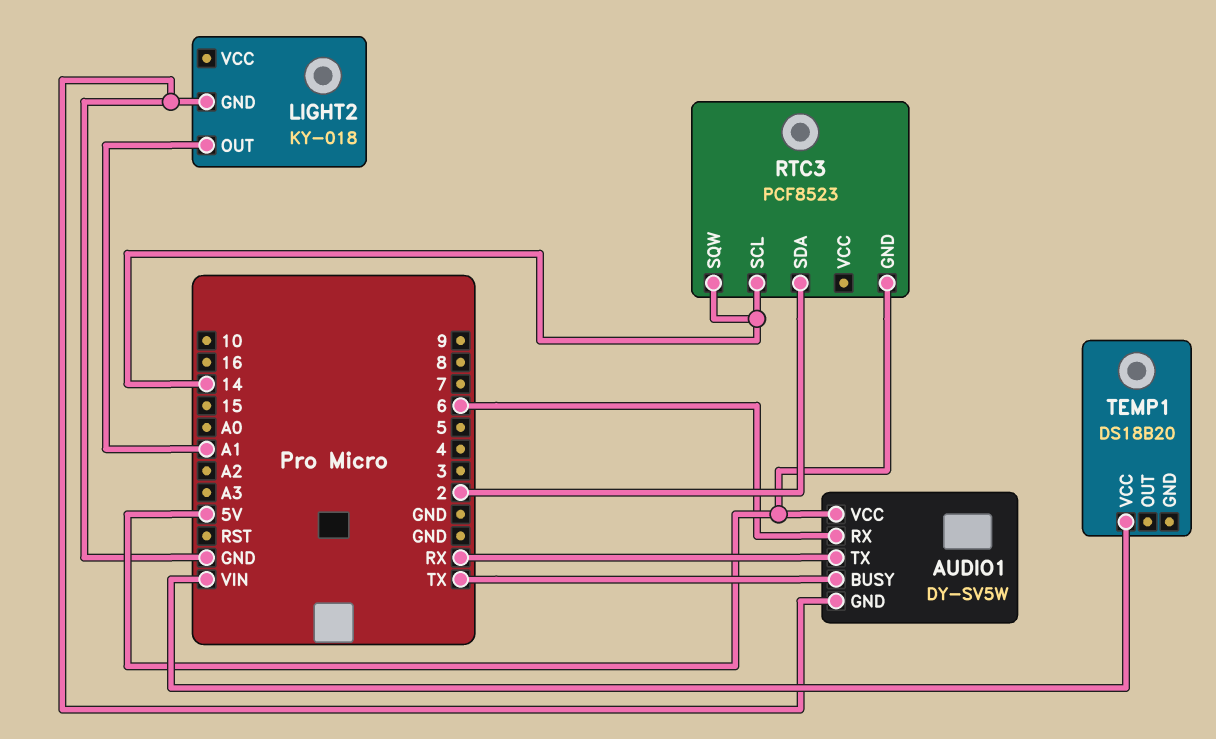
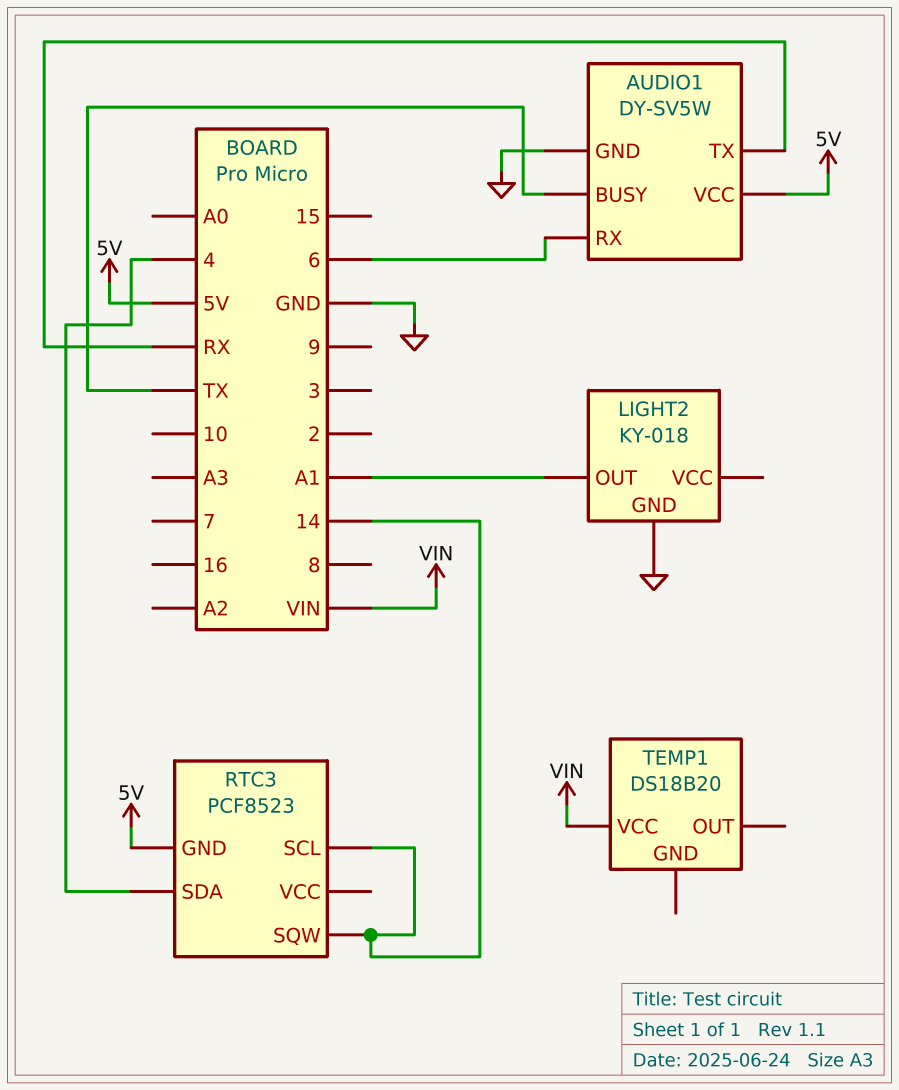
RTC3 pin SDA: 2 -> 4

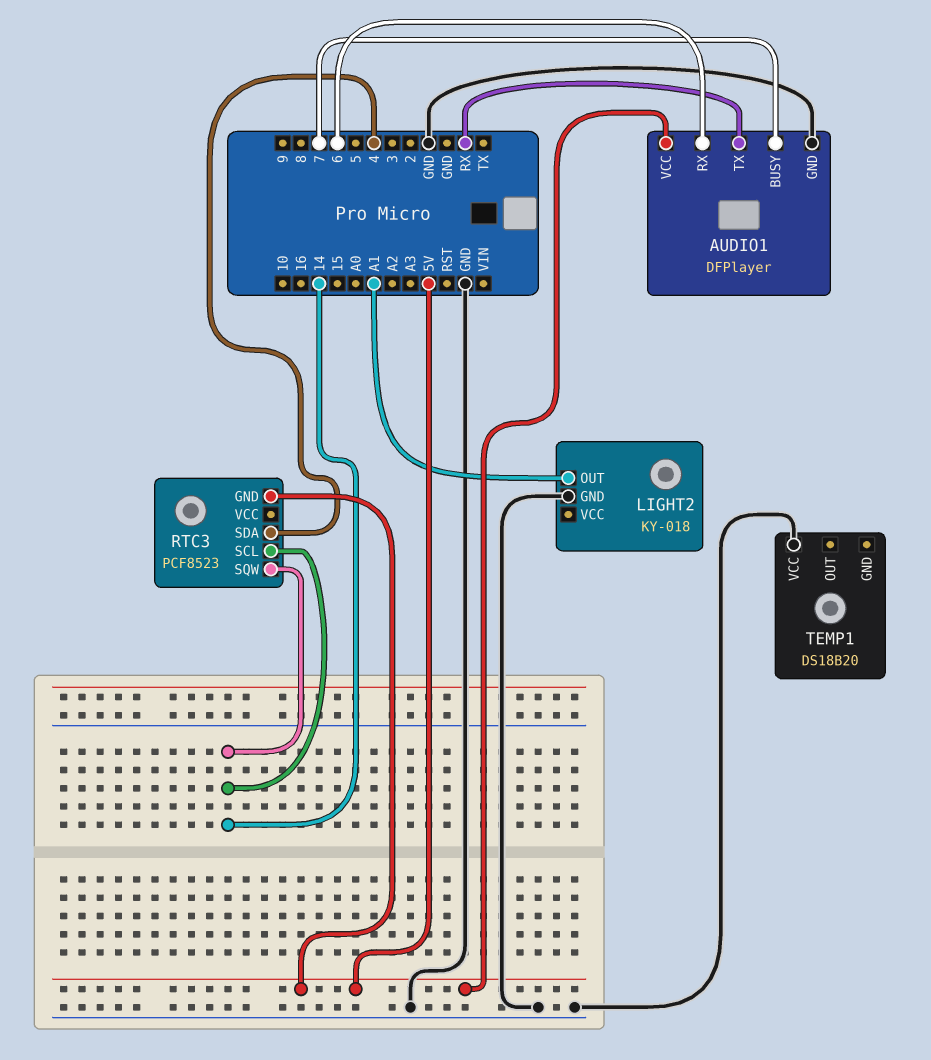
AUDIO1: DY-SV5W -> DFPlayer
AUDIO1 pin BUSY: TX -> 7
TEMP1 pin VCC: VIN -> GND

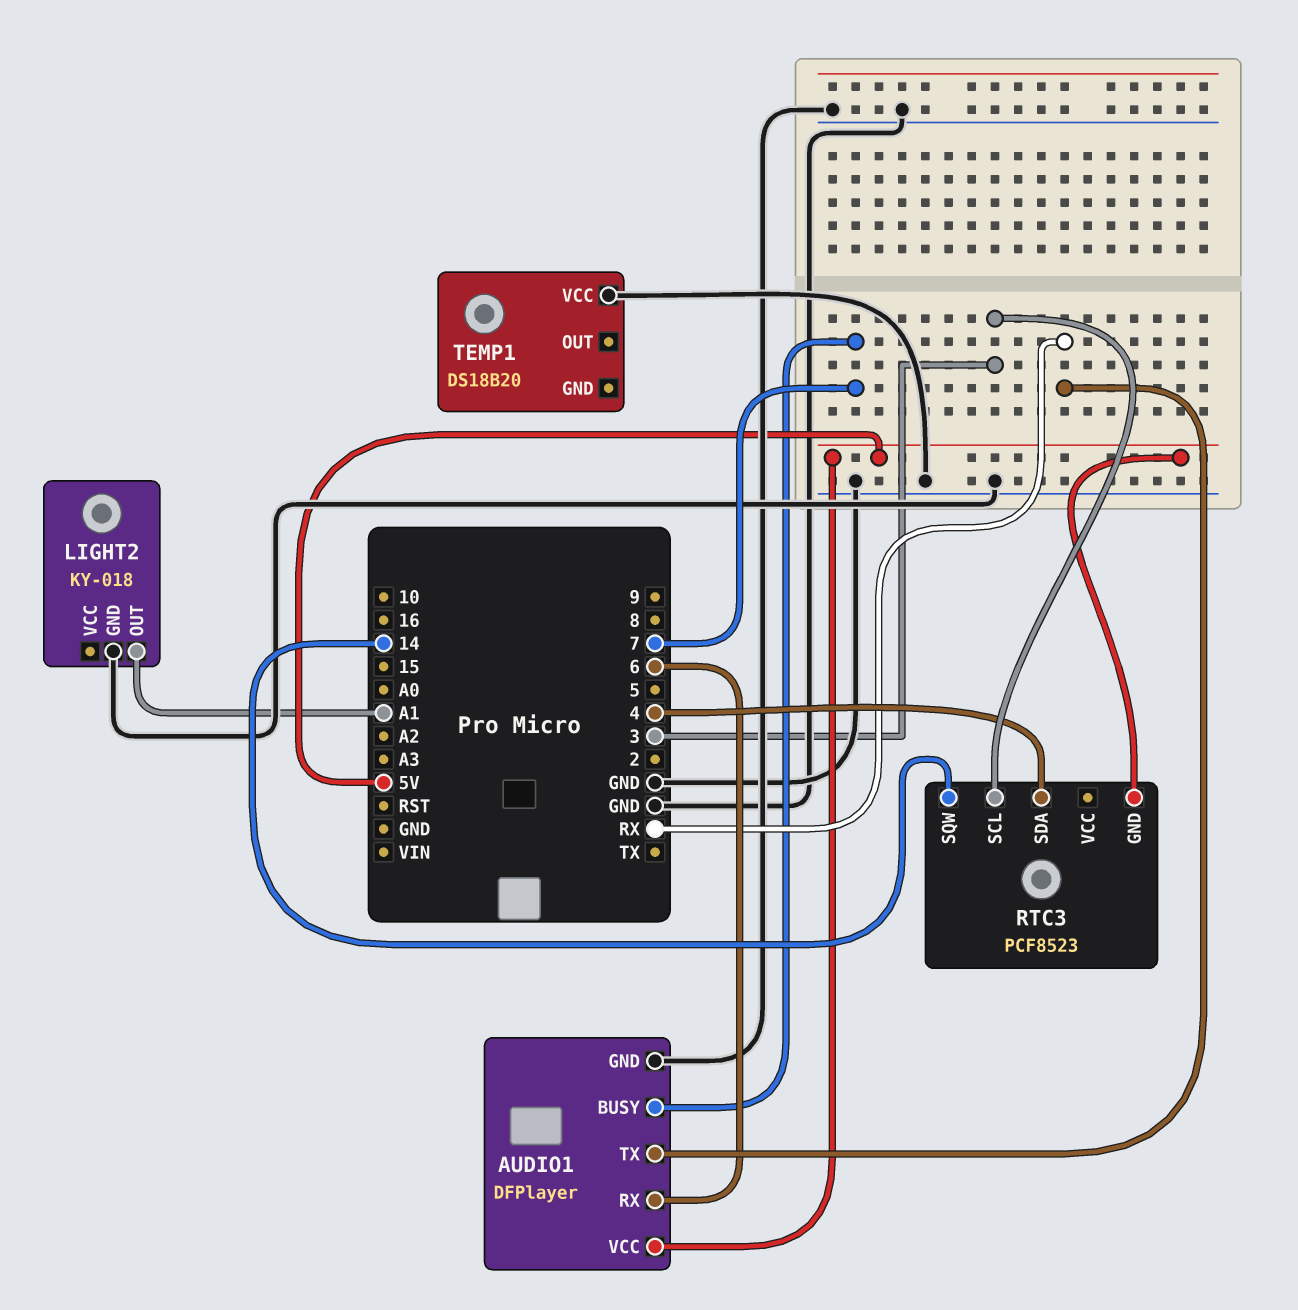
RTC3 pin SCL: 14 -> 3

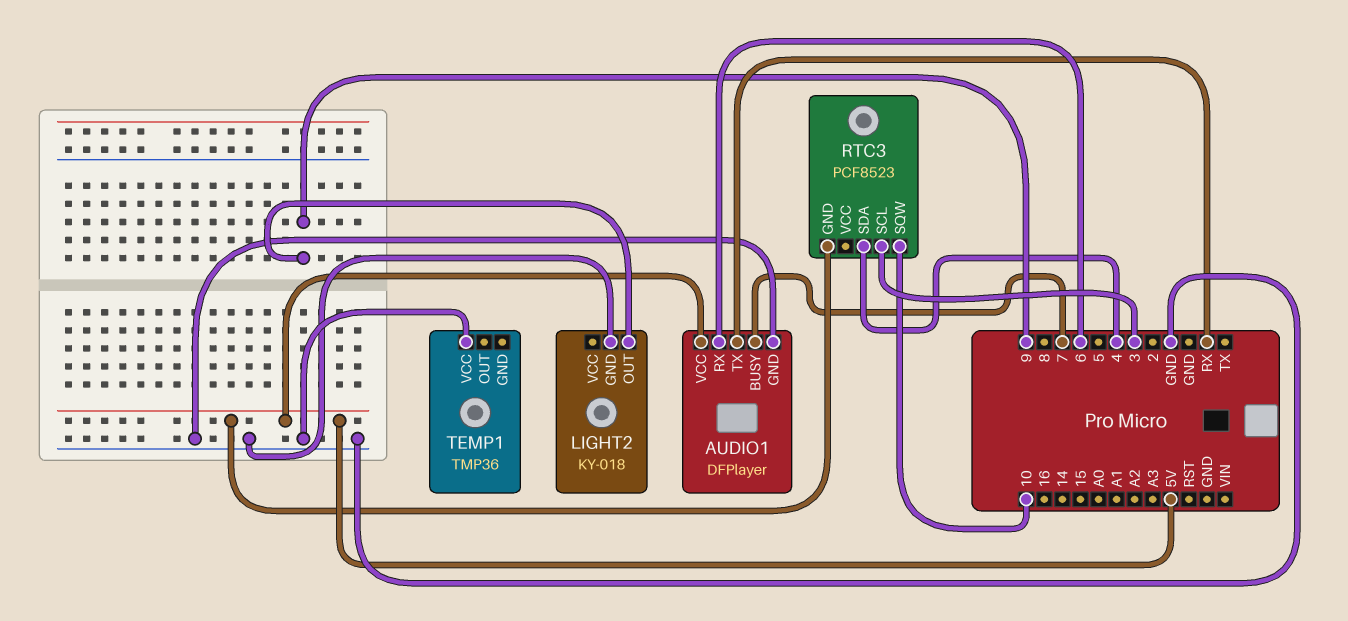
LIGHT2 pin OUT: A1 -> 9
RTC3 pin SQW: 14 -> 10
TEMP1: DS18B20 -> TMP36

